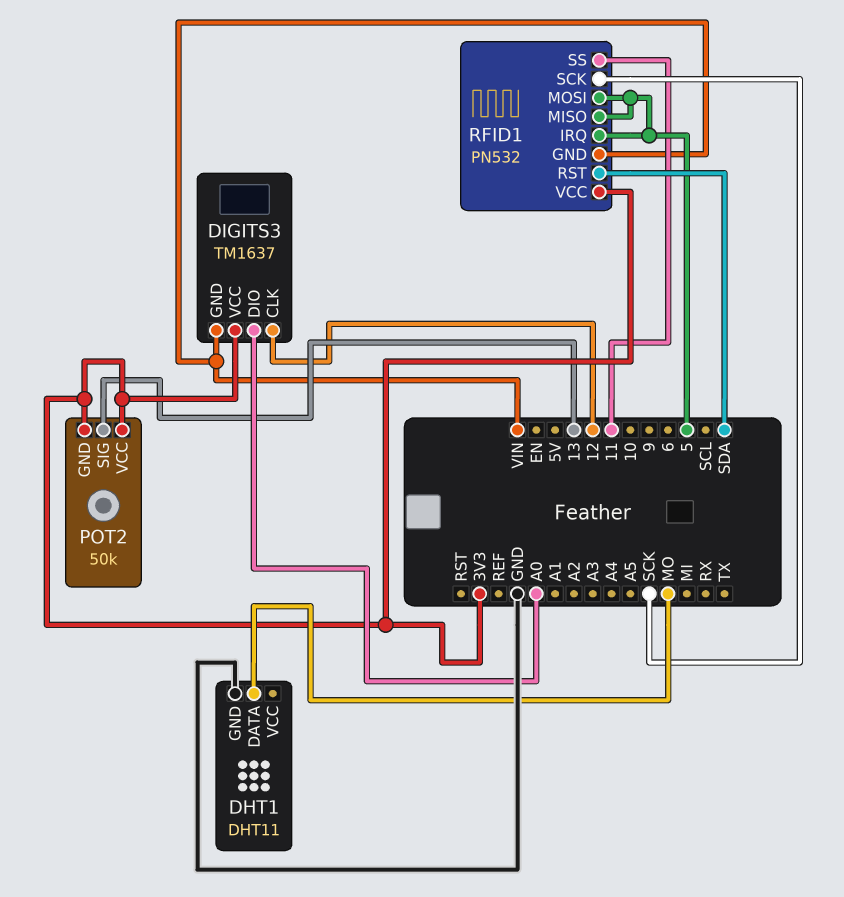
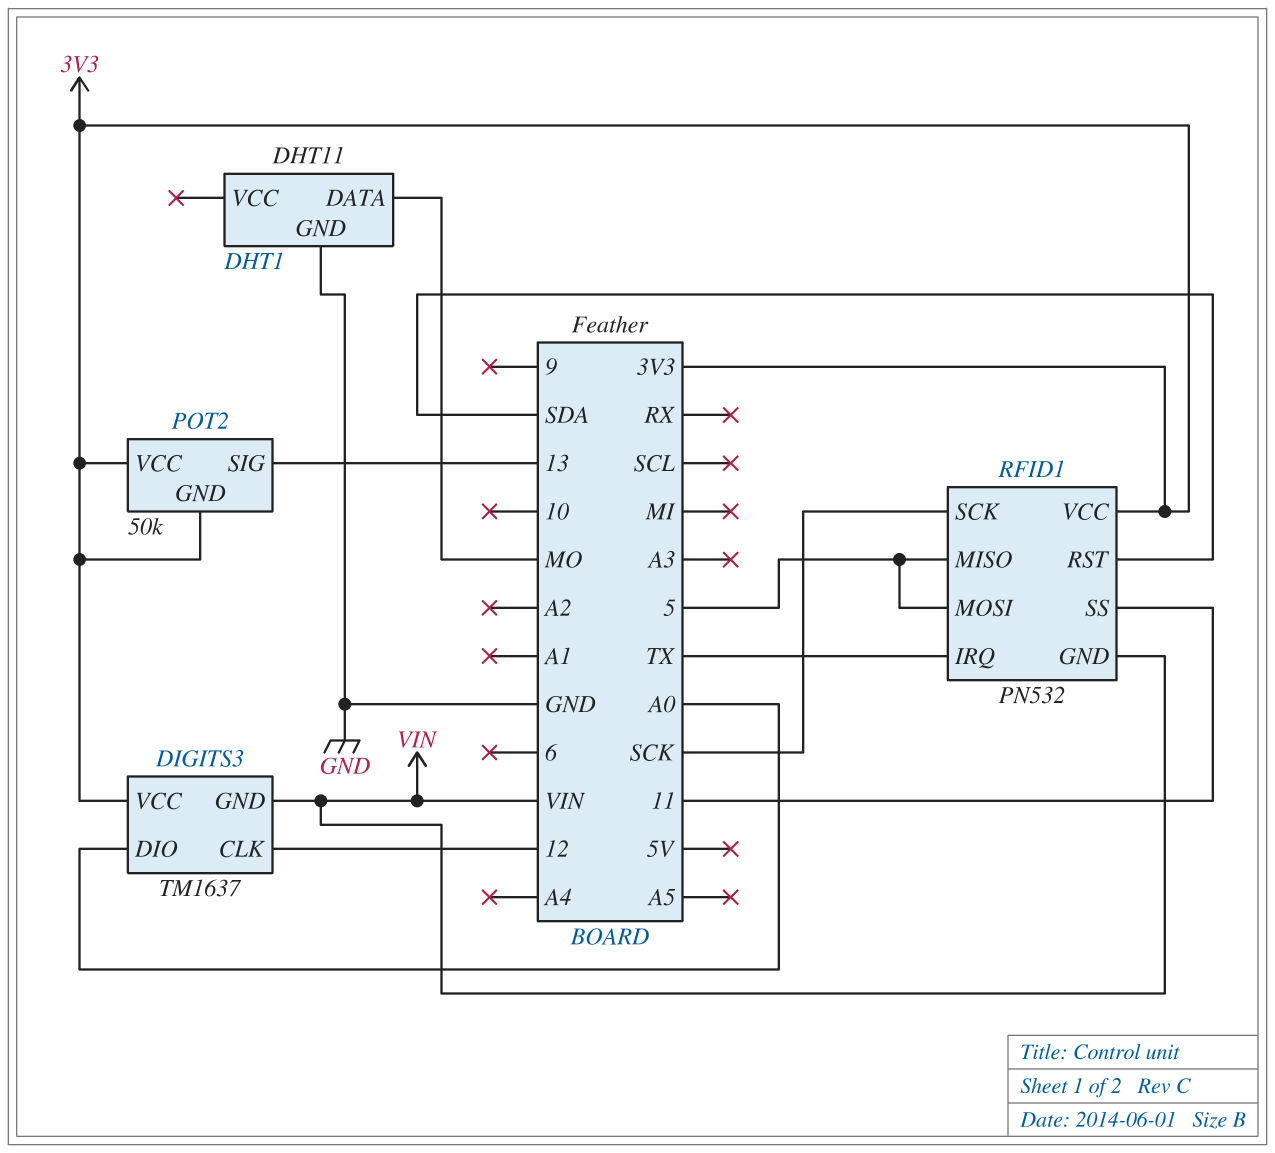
RFID1 pin IRQ: 5 -> TX

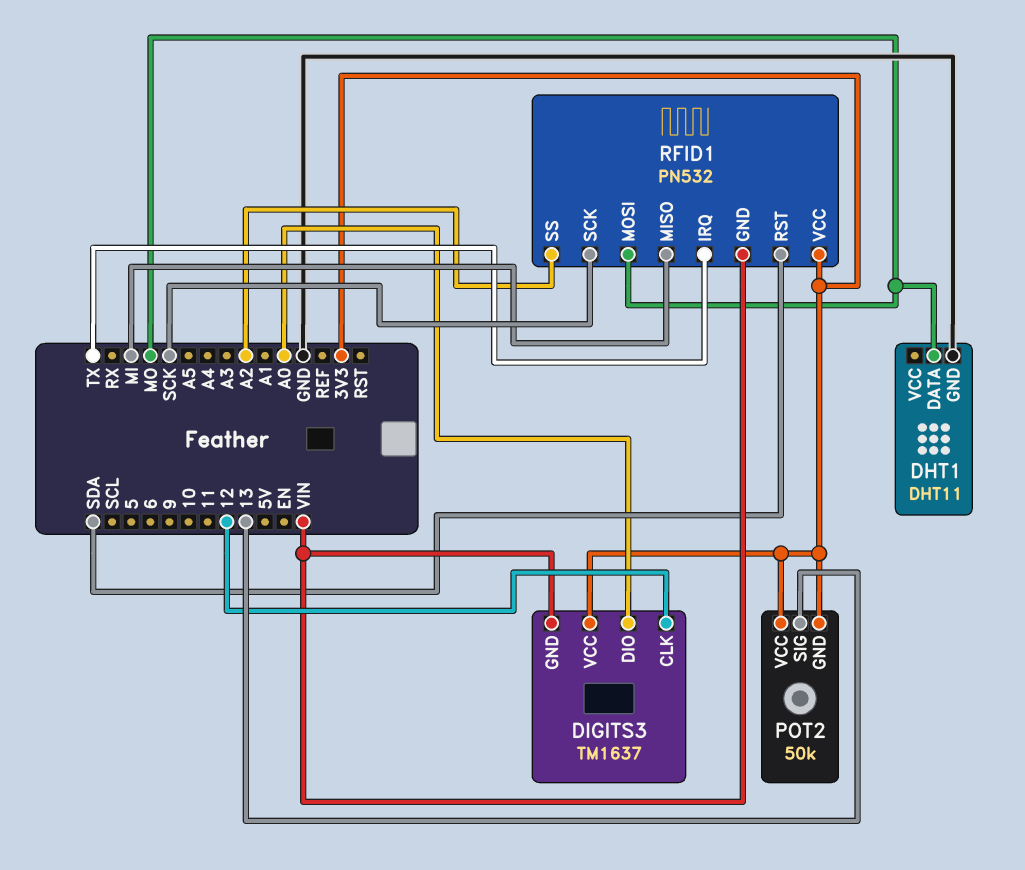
RFID1 pin MISO: 5 -> MI
RFID1 pin MOSI: 5 -> MO
RFID1 pin SS: 11 -> A2

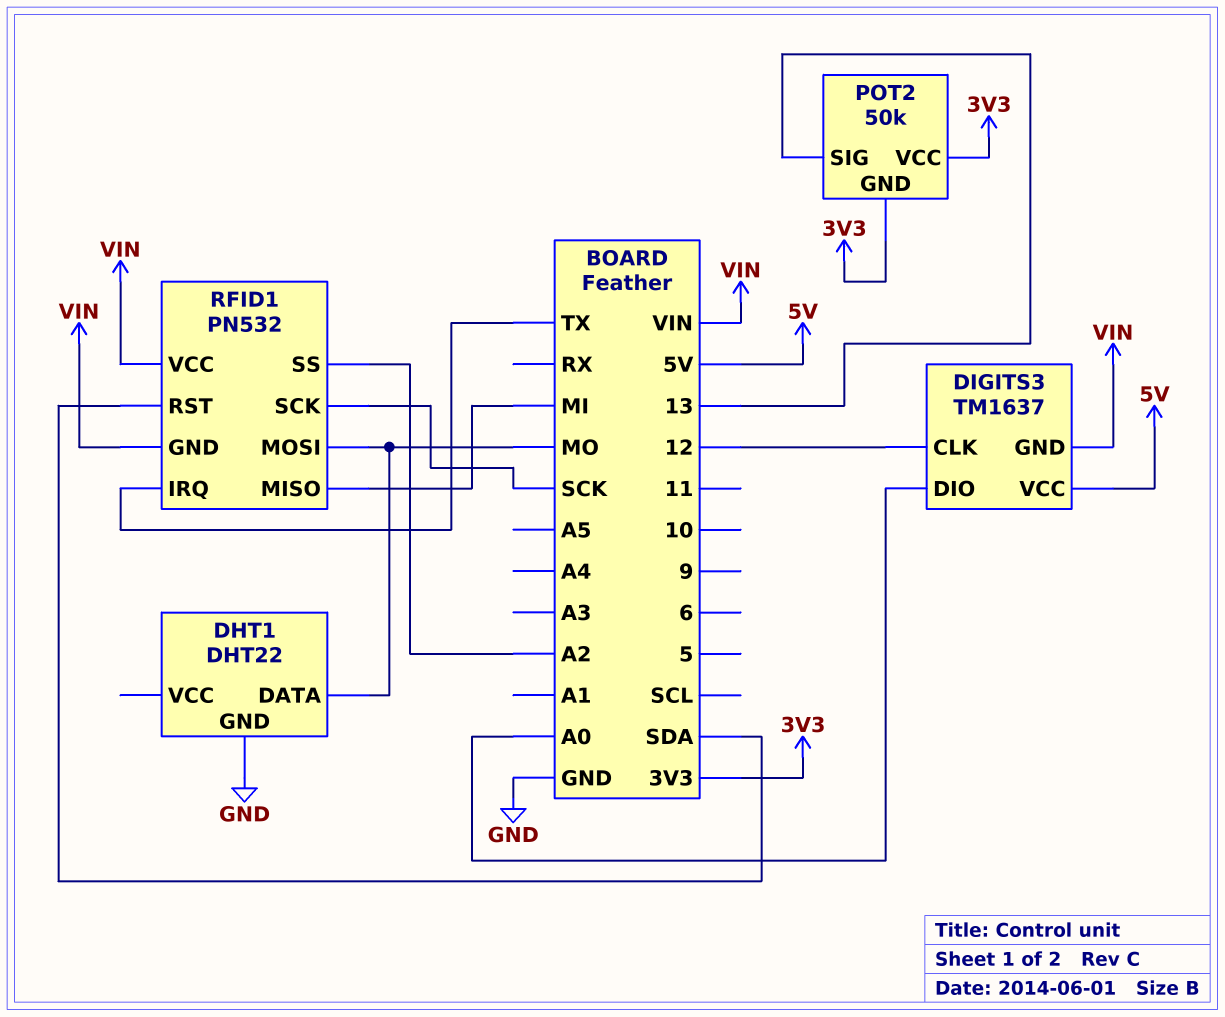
DHT1: DHT11 -> DHT22
DIGITS3 pin VCC: 3V3 -> 5V
RFID1 pin VCC: 3V3 -> VIN

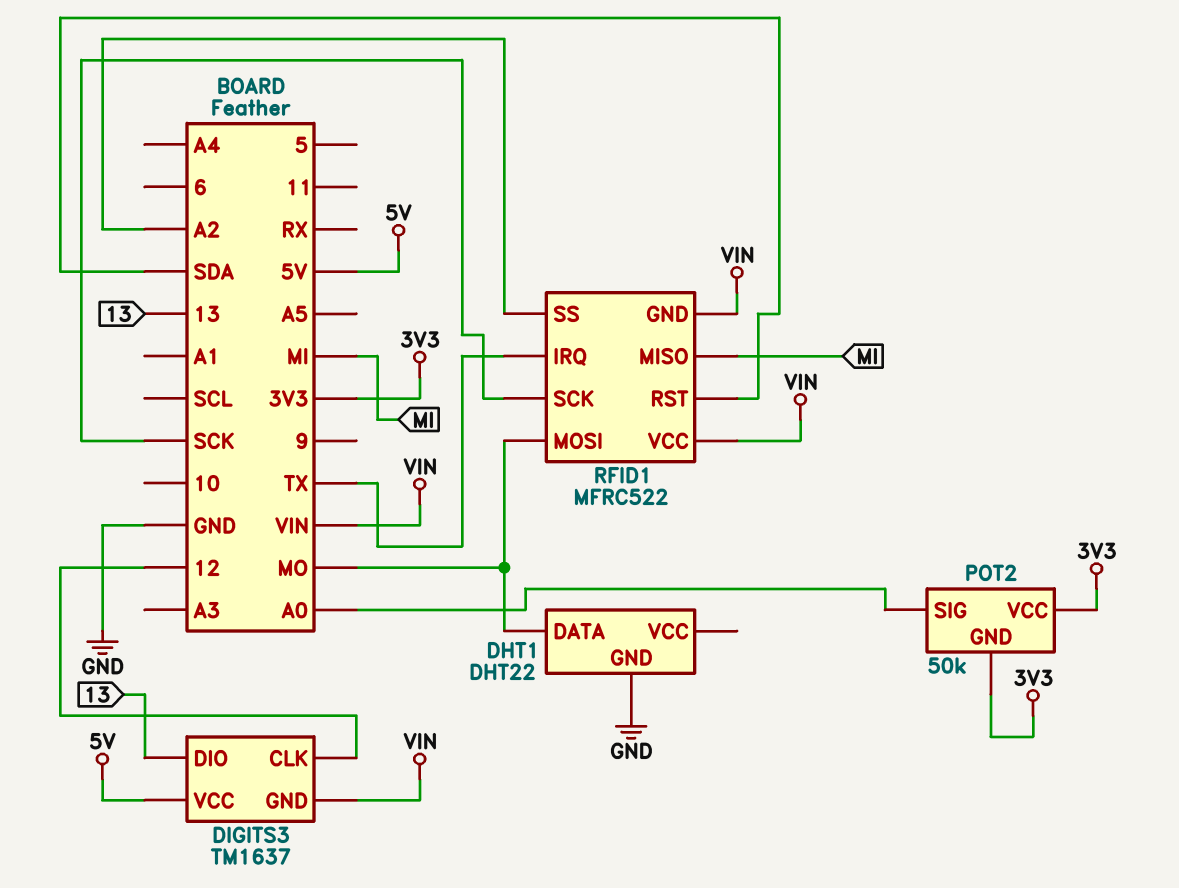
DIGITS3 pin DIO: A0 -> 13
POT2 pin SIG: 13 -> A0
RFID1: PN532 -> MFRC522

